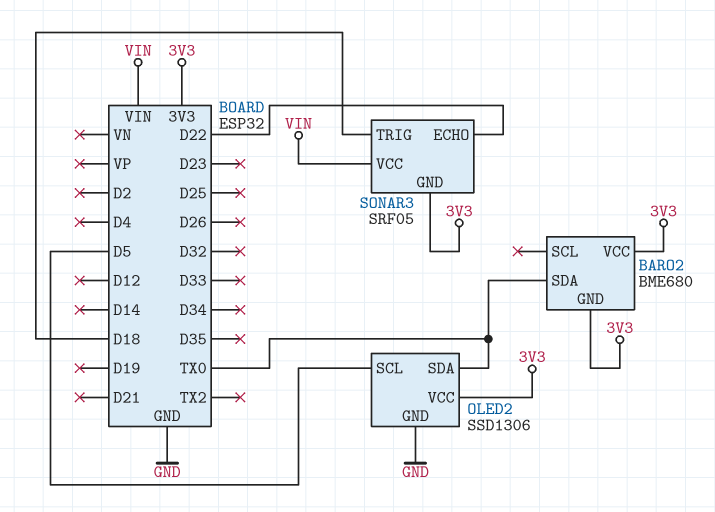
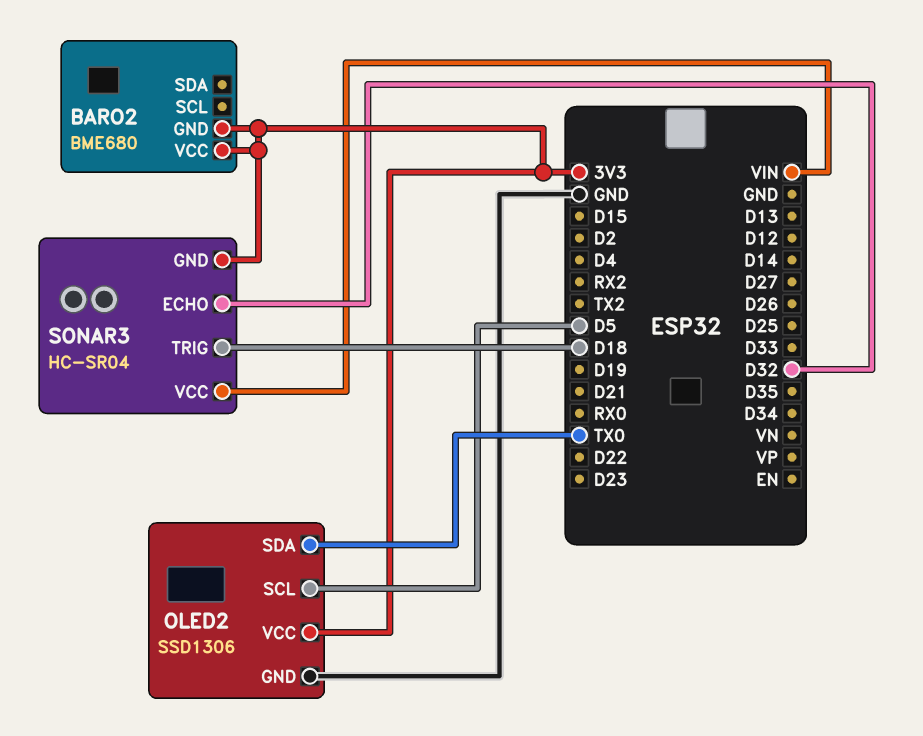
BARO2 pin SDA: TX0 -> none
SONAR3: SRF05 -> HC-SR04
SONAR3 pin ECHO: D22 -> D32

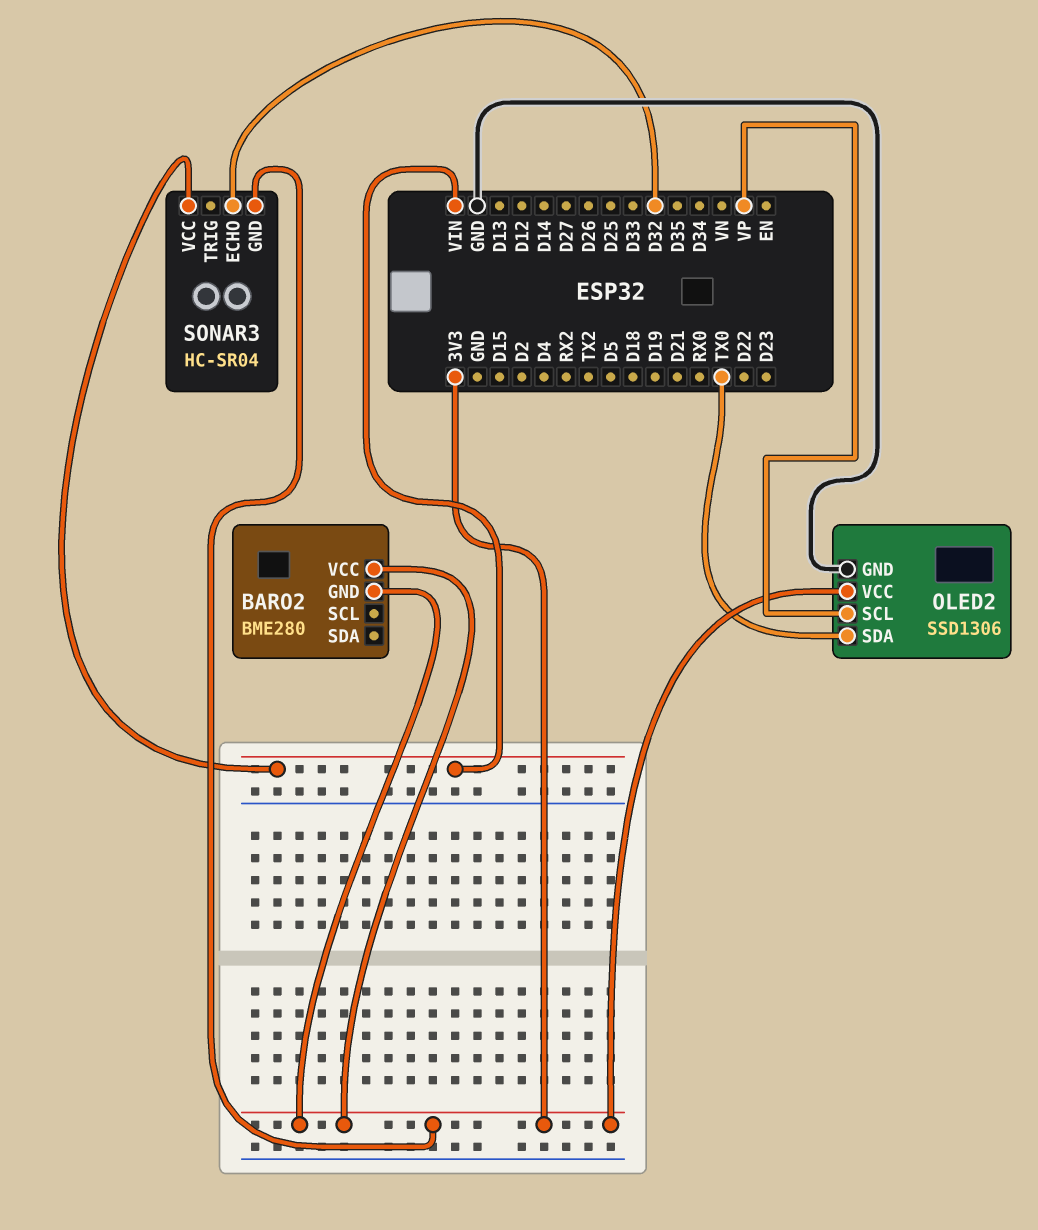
BARO2: BME680 -> BME280
OLED2 pin SCL: D5 -> VP
SONAR3 pin TRIG: D18 -> none

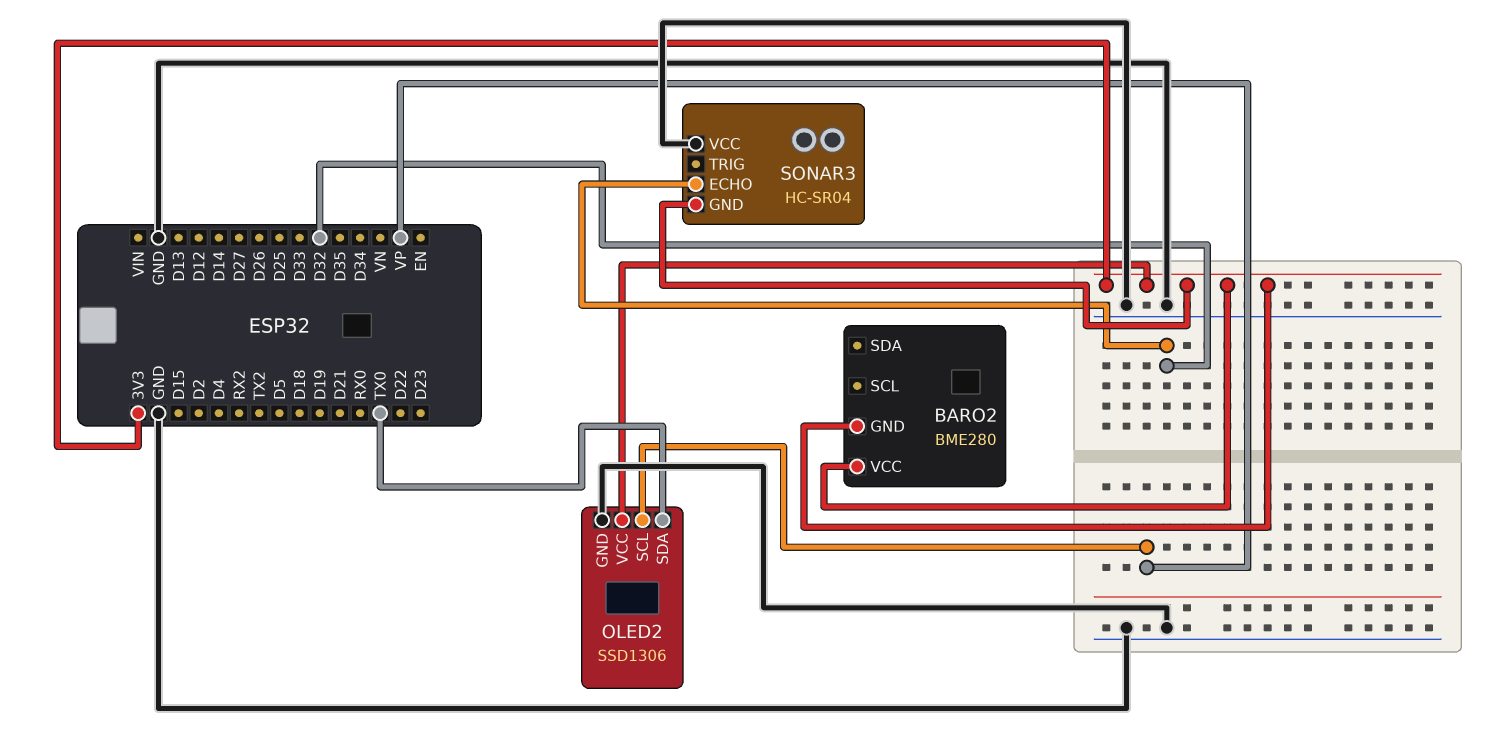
SONAR3 pin VCC: VIN -> GND

